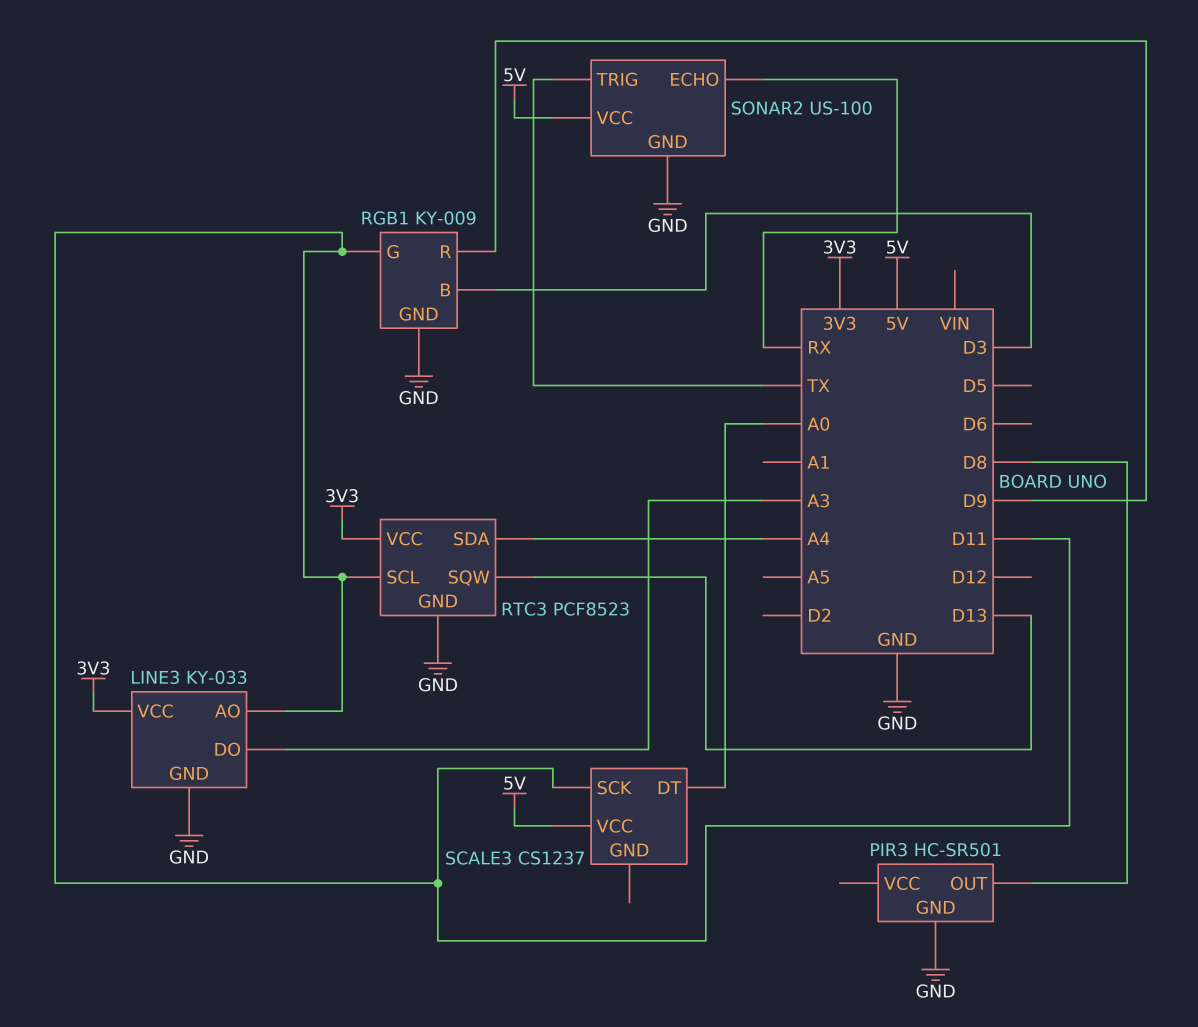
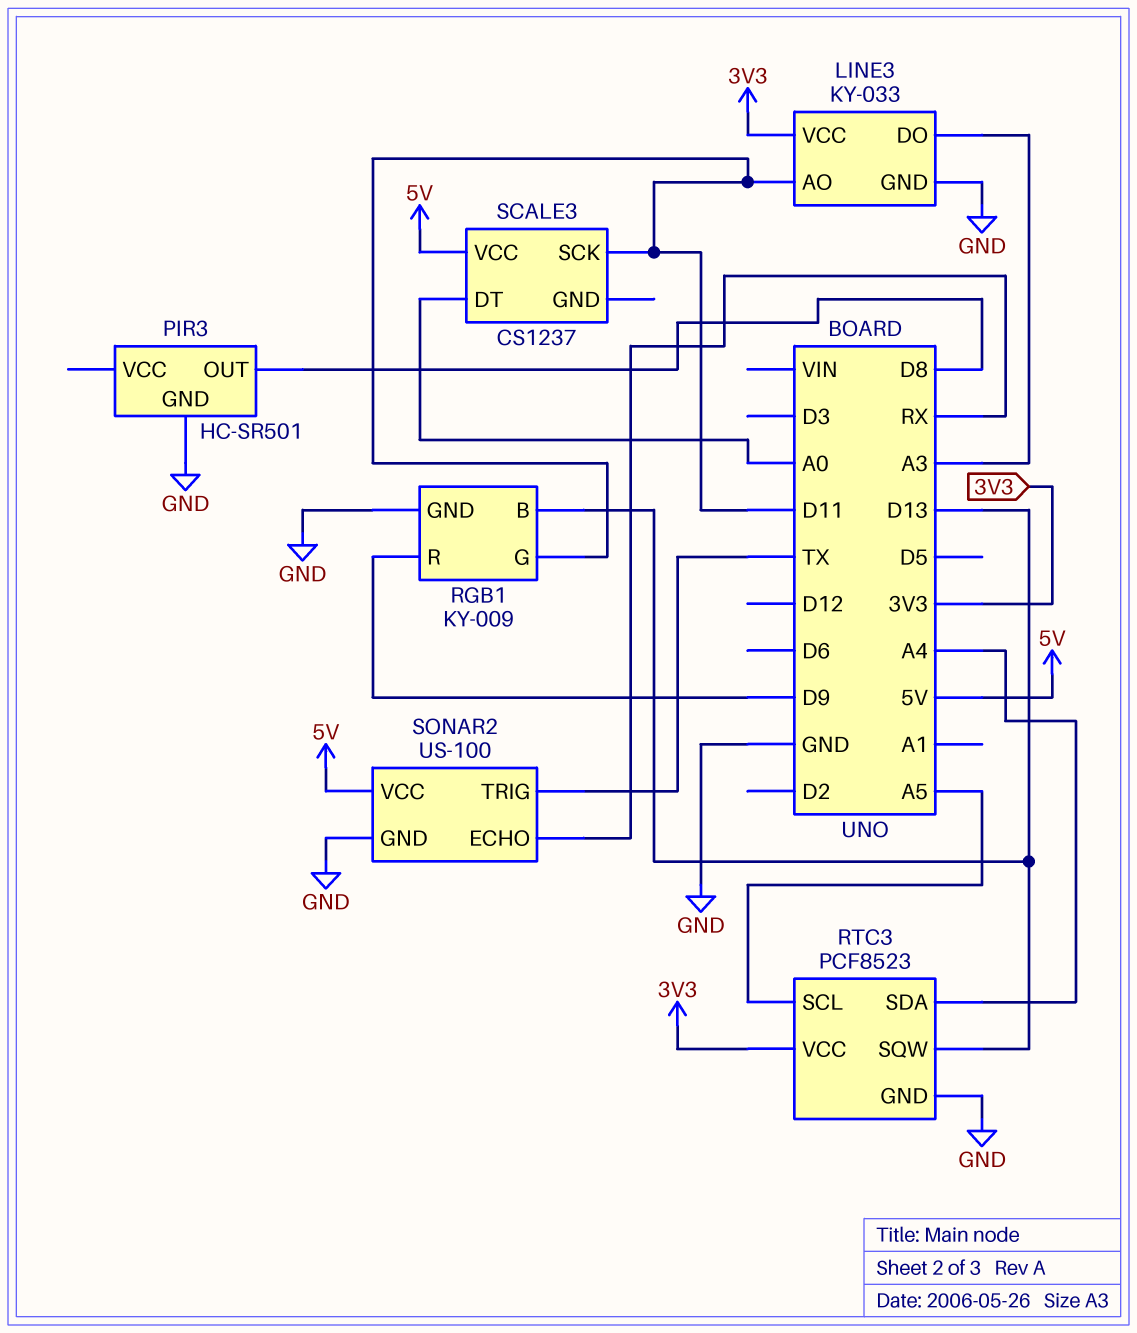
RGB1 pin B: D3 -> D13
RTC3 pin SCL: D11 -> A5

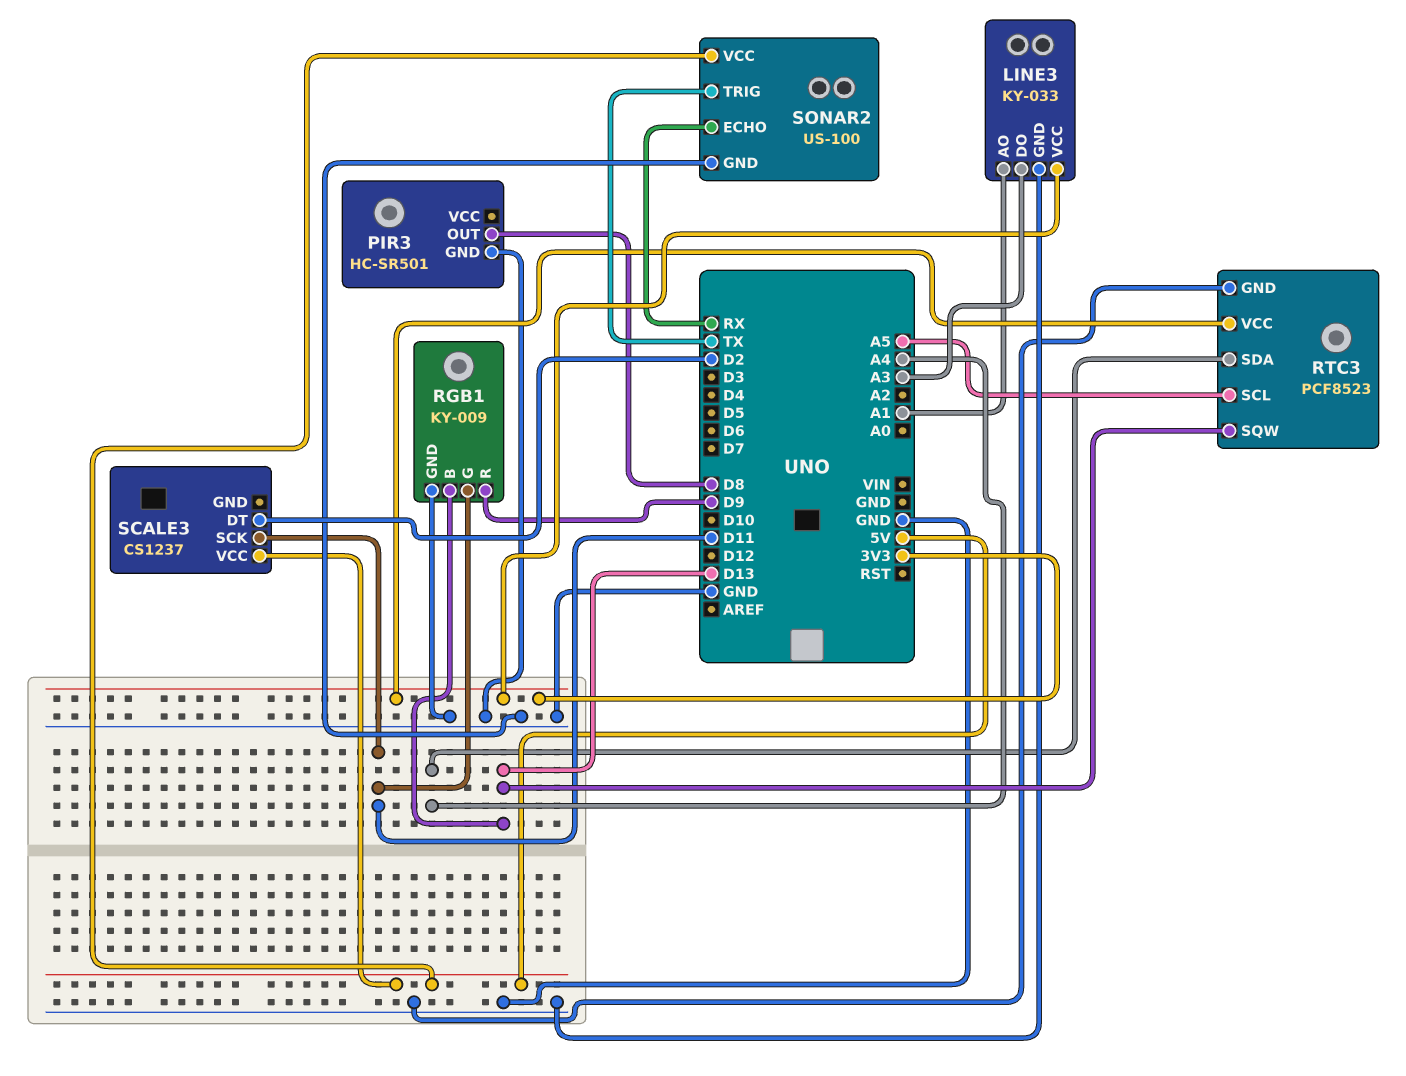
LINE3 pin AO: D11 -> A1
SCALE3 pin DT: A0 -> D2

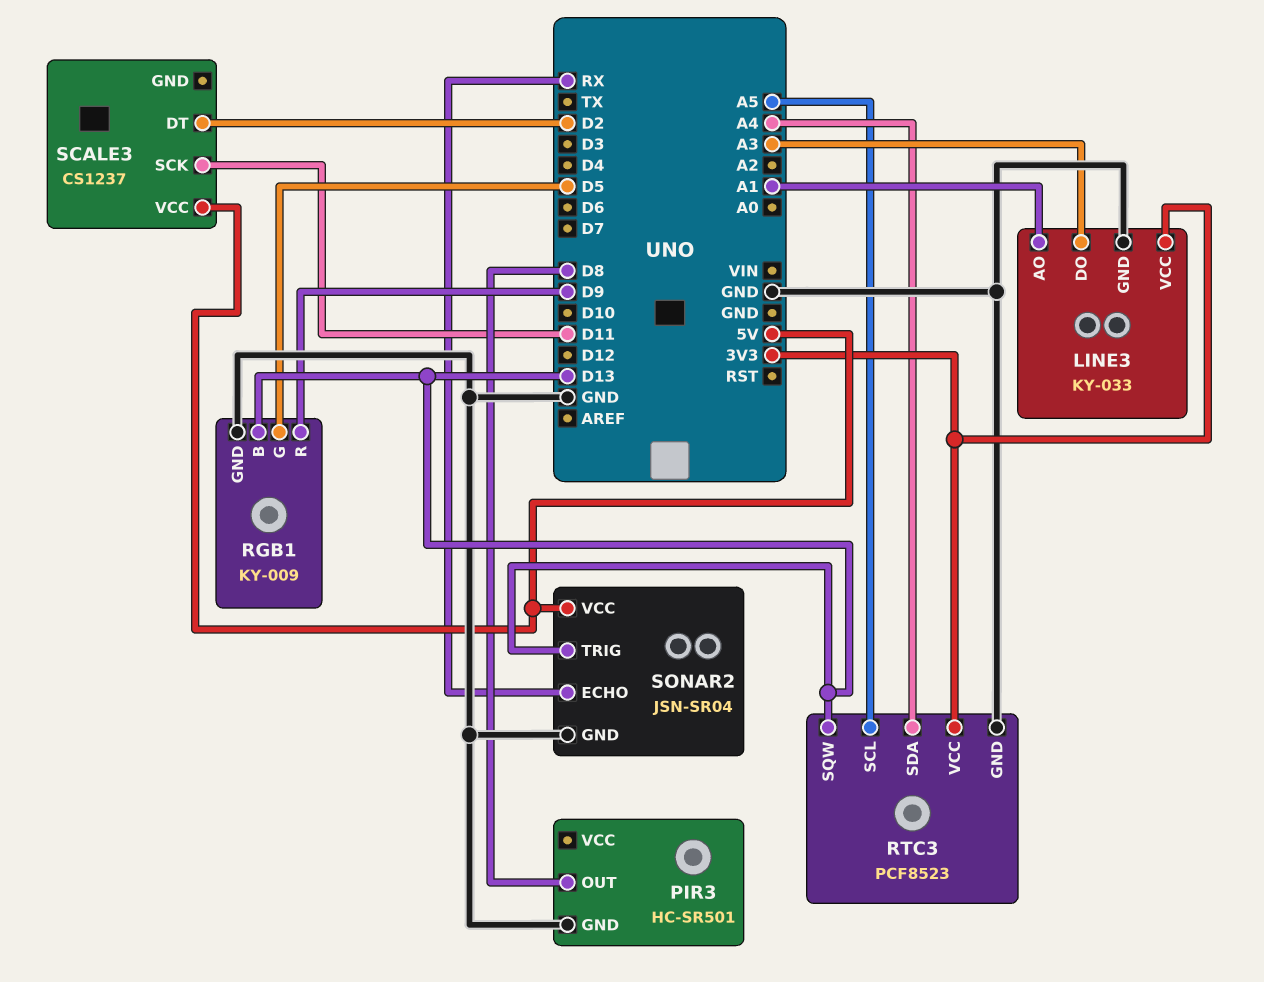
RGB1 pin G: D11 -> D5
SONAR2: US-100 -> JSN-SR04
SONAR2 pin TRIG: TX -> D13

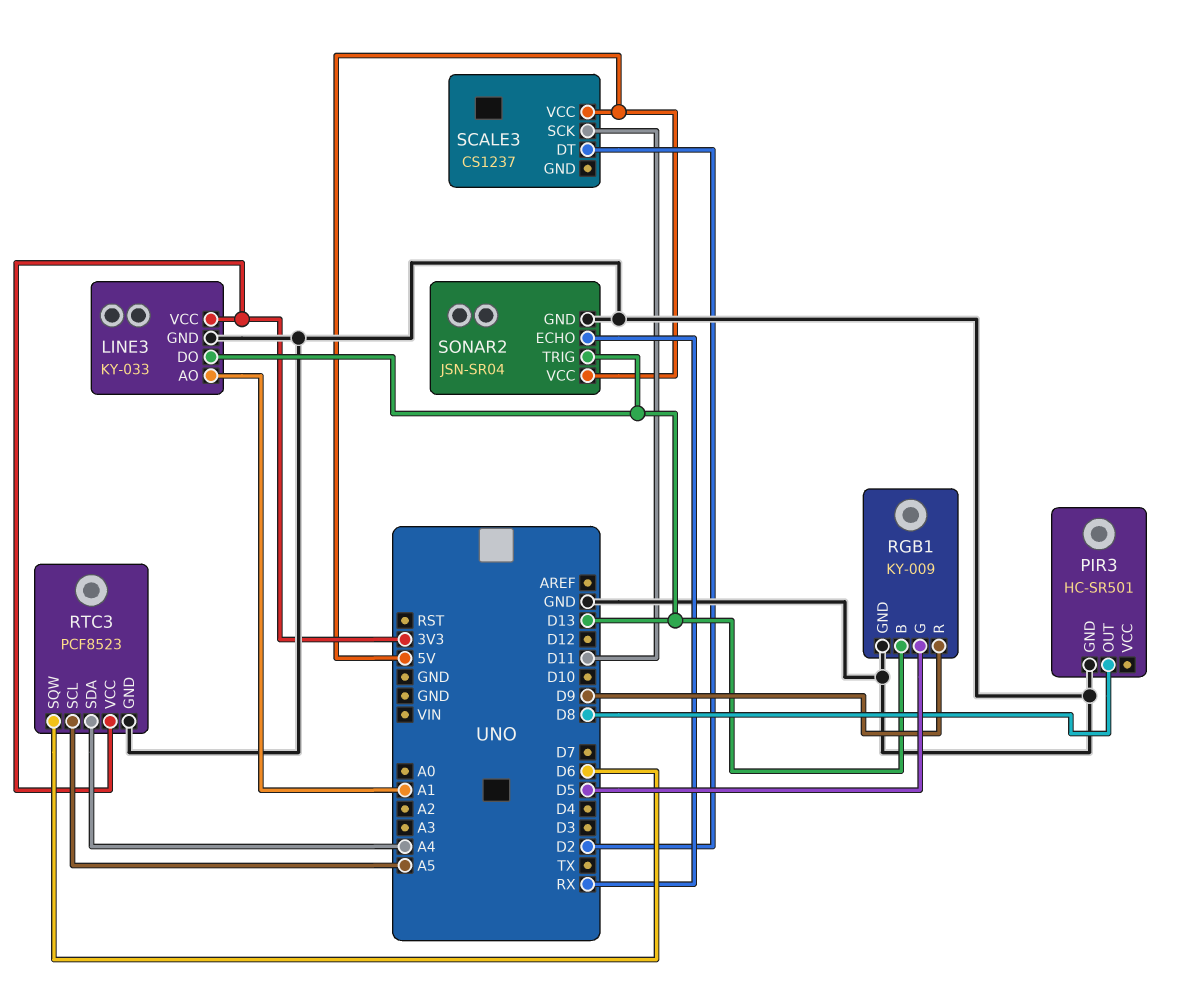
LINE3 pin DO: A3 -> D13
RTC3 pin SQW: D13 -> D6

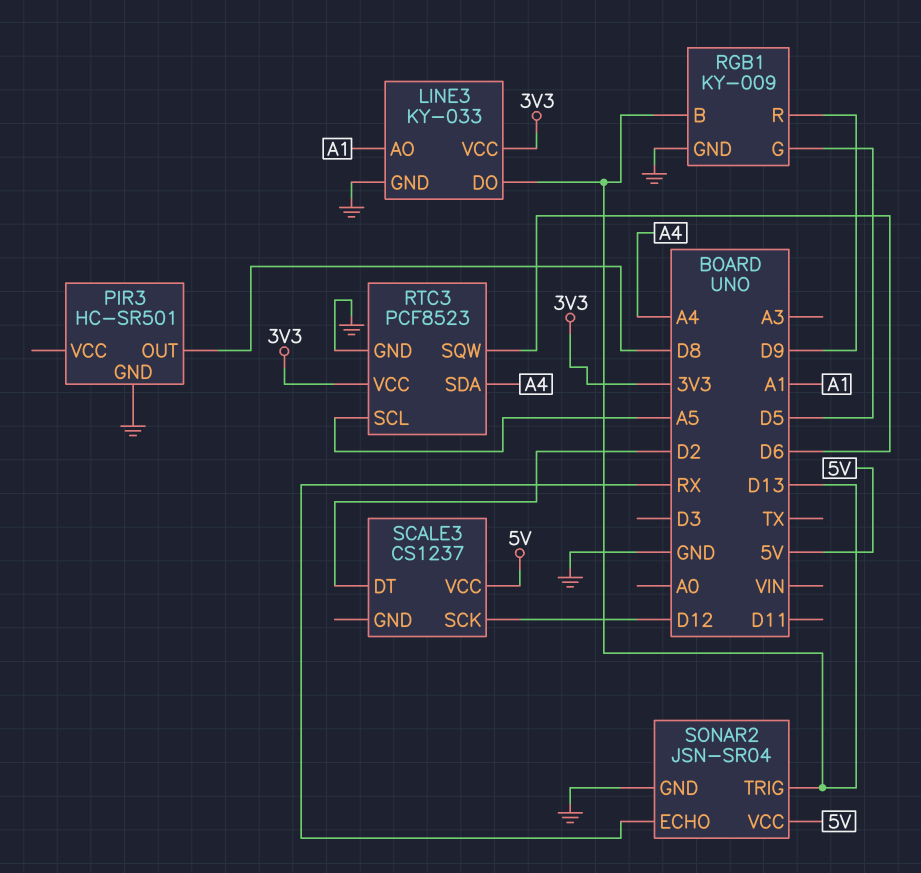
SCALE3 pin SCK: D11 -> D12

